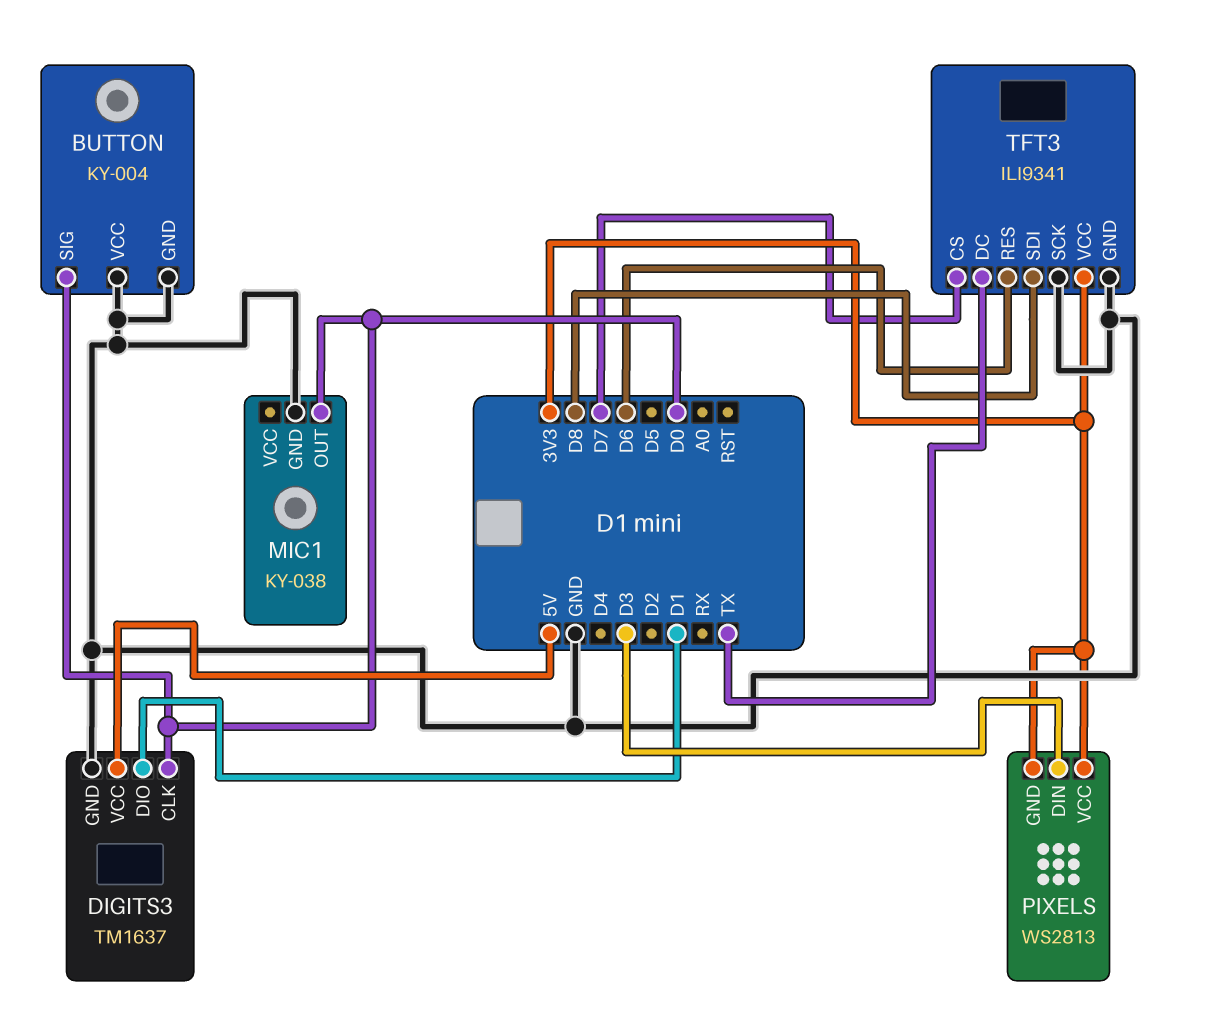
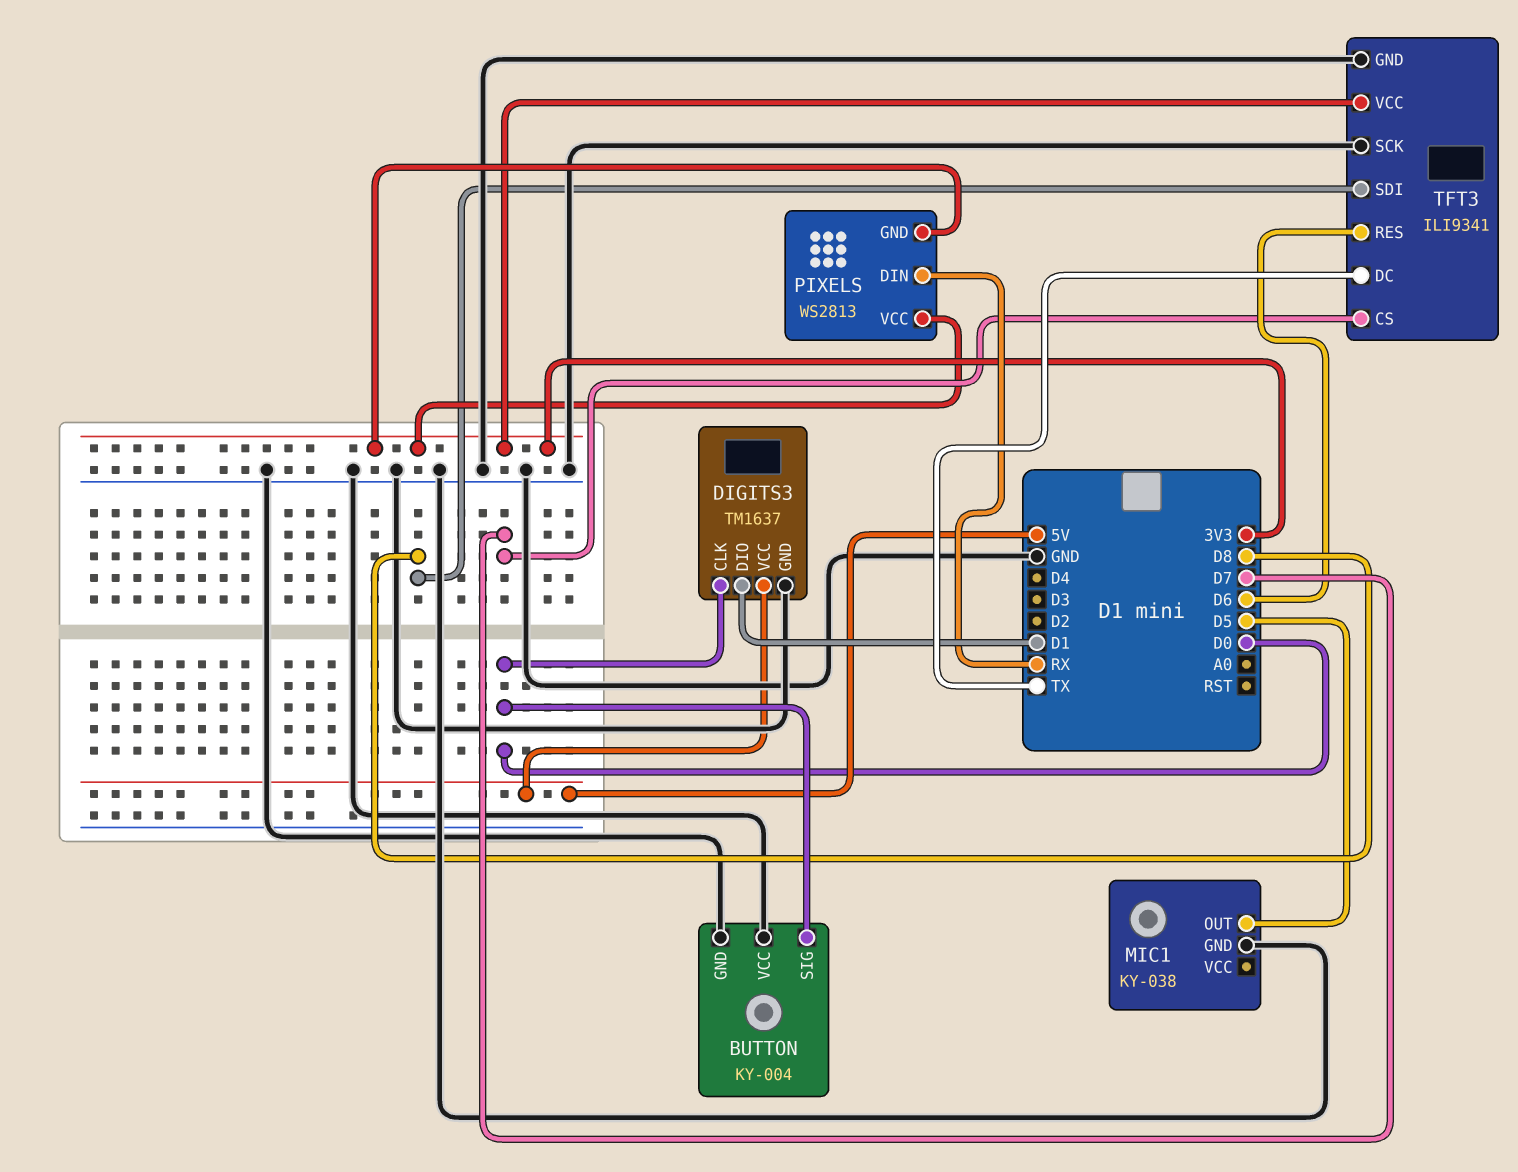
MIC1 pin OUT: D0 -> D5
PIXELS pin DIN: D3 -> RX

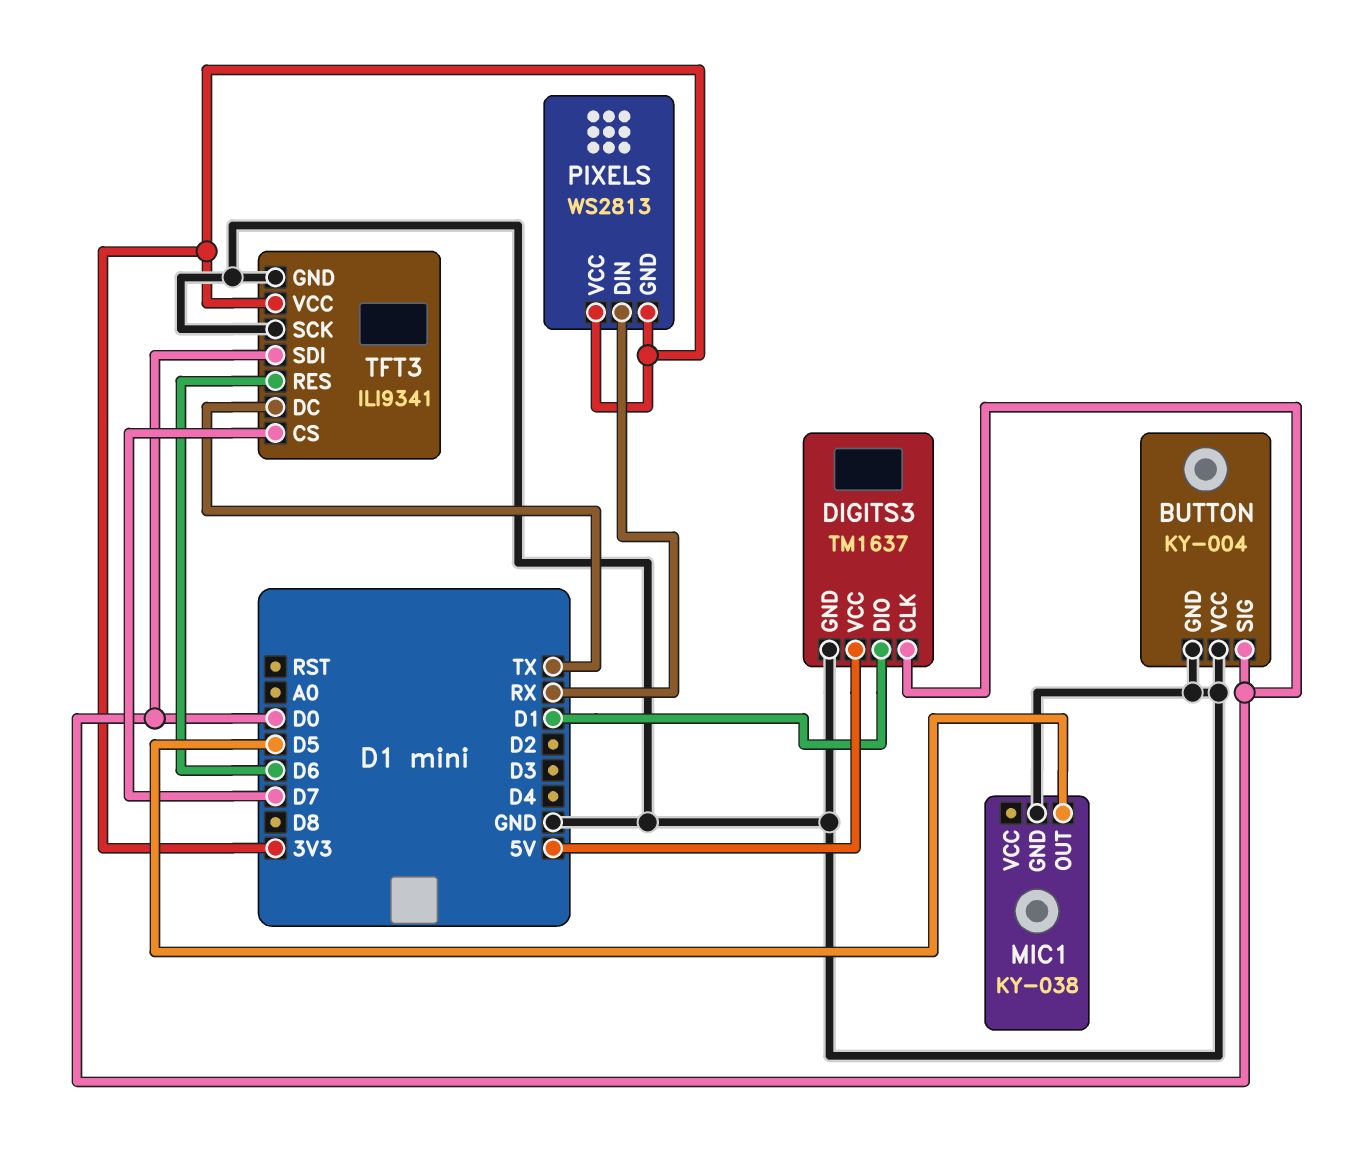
TFT3 pin SDI: D8 -> D0

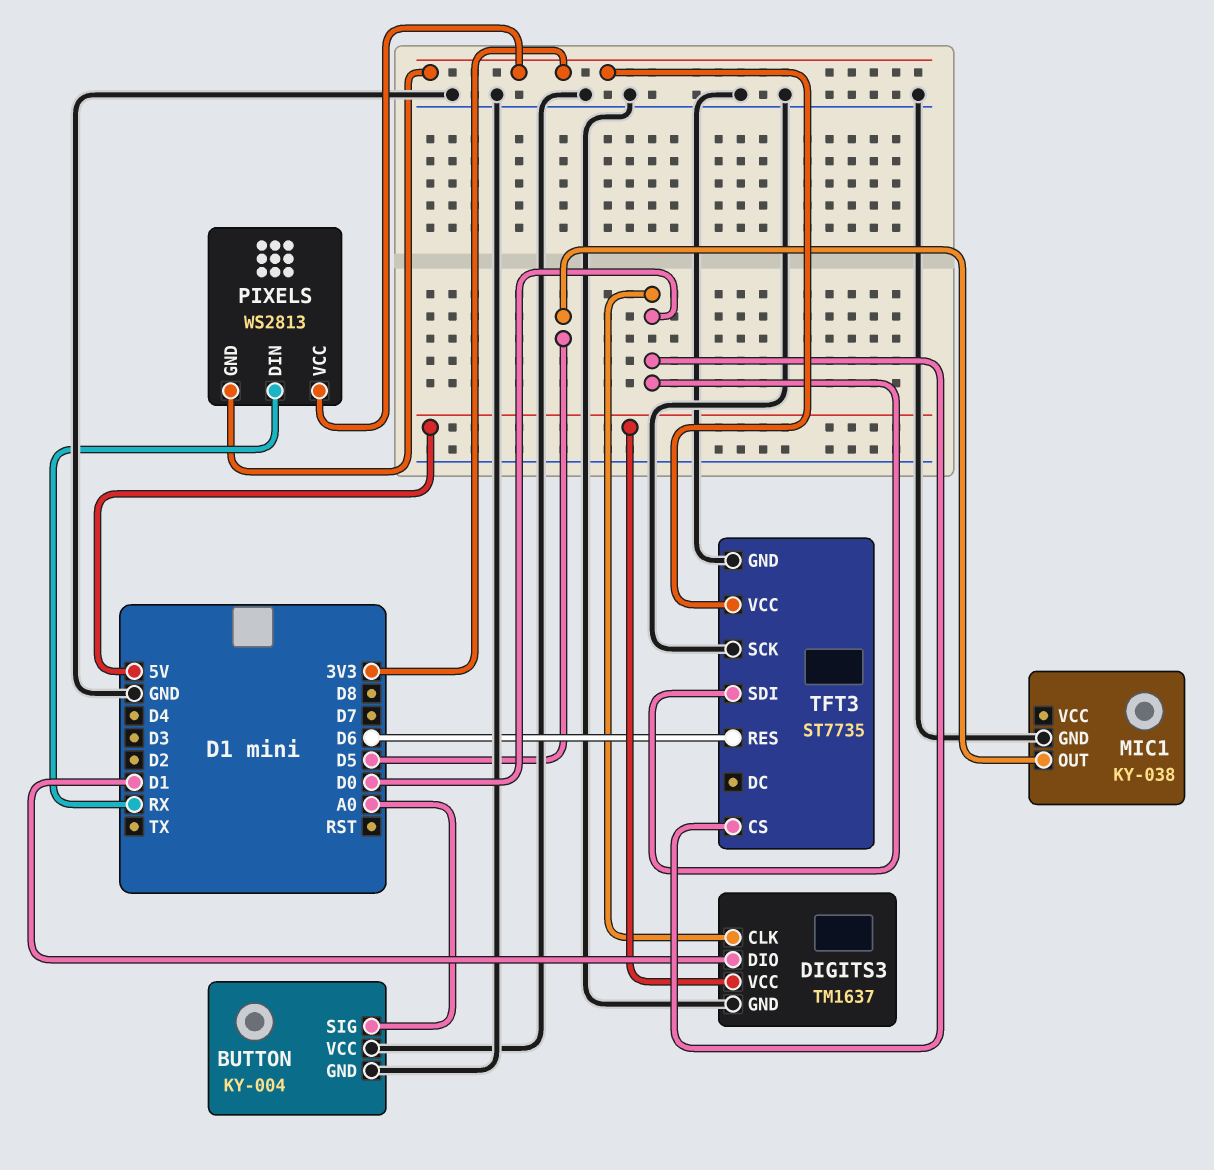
BUTTON pin SIG: D0 -> A0
TFT3: ILI9341 -> ST7735
TFT3 pin CS: D7 -> D0
TFT3 pin DC: TX -> none

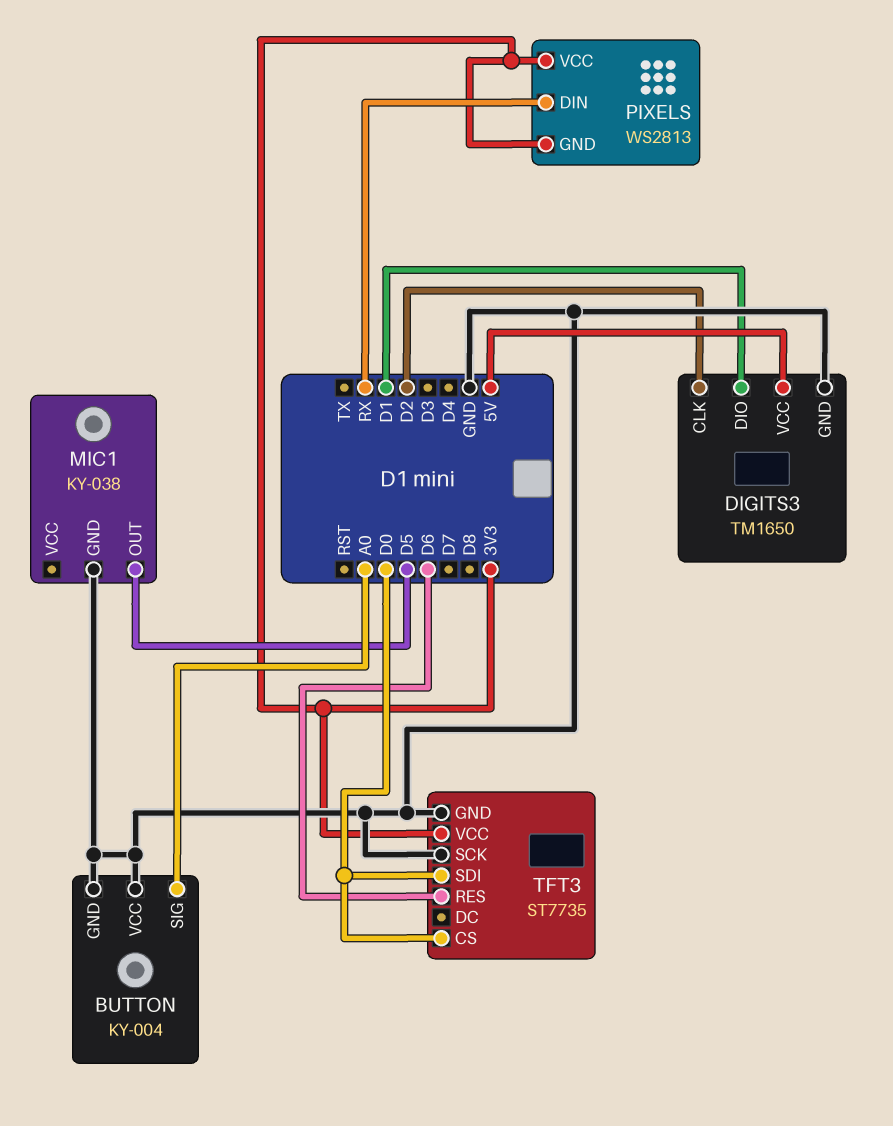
DIGITS3: TM1637 -> TM1650
DIGITS3 pin CLK: D0 -> D2

